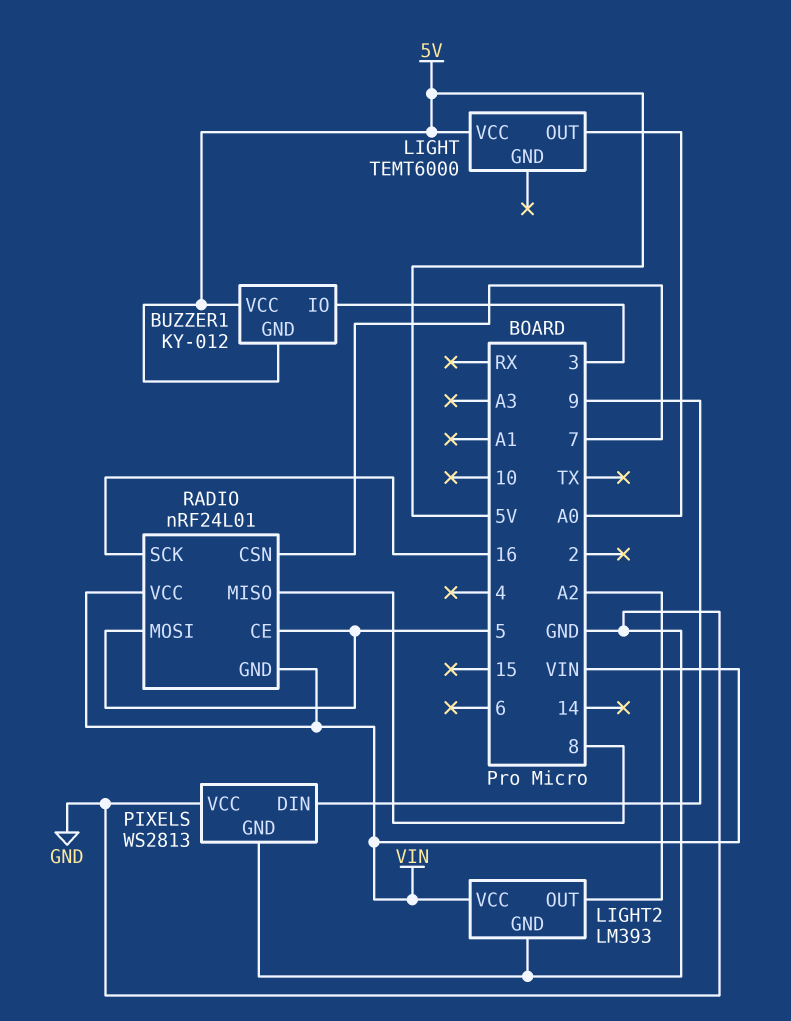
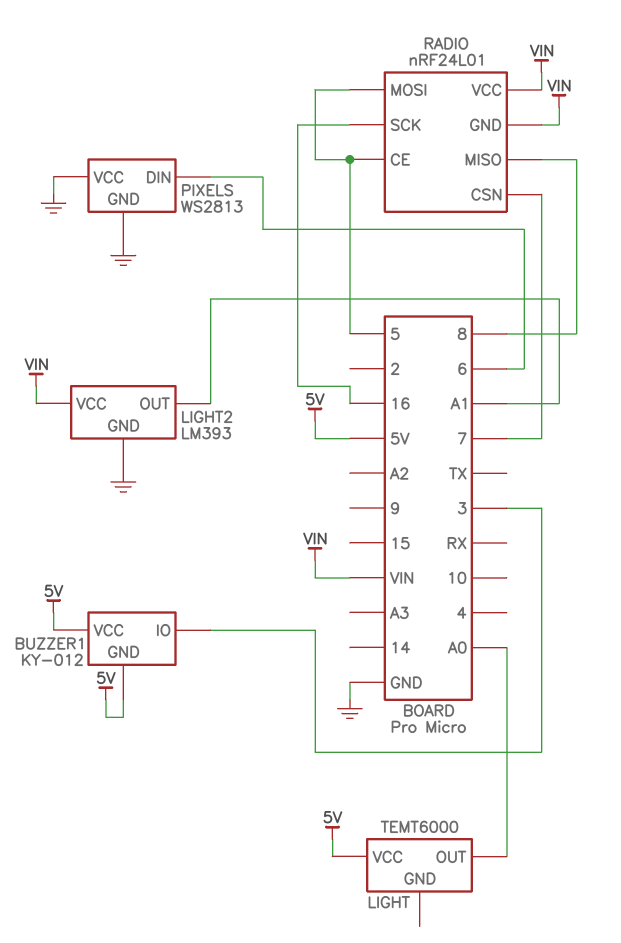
LIGHT2 pin OUT: A2 -> A1
PIXELS pin DIN: 9 -> 6

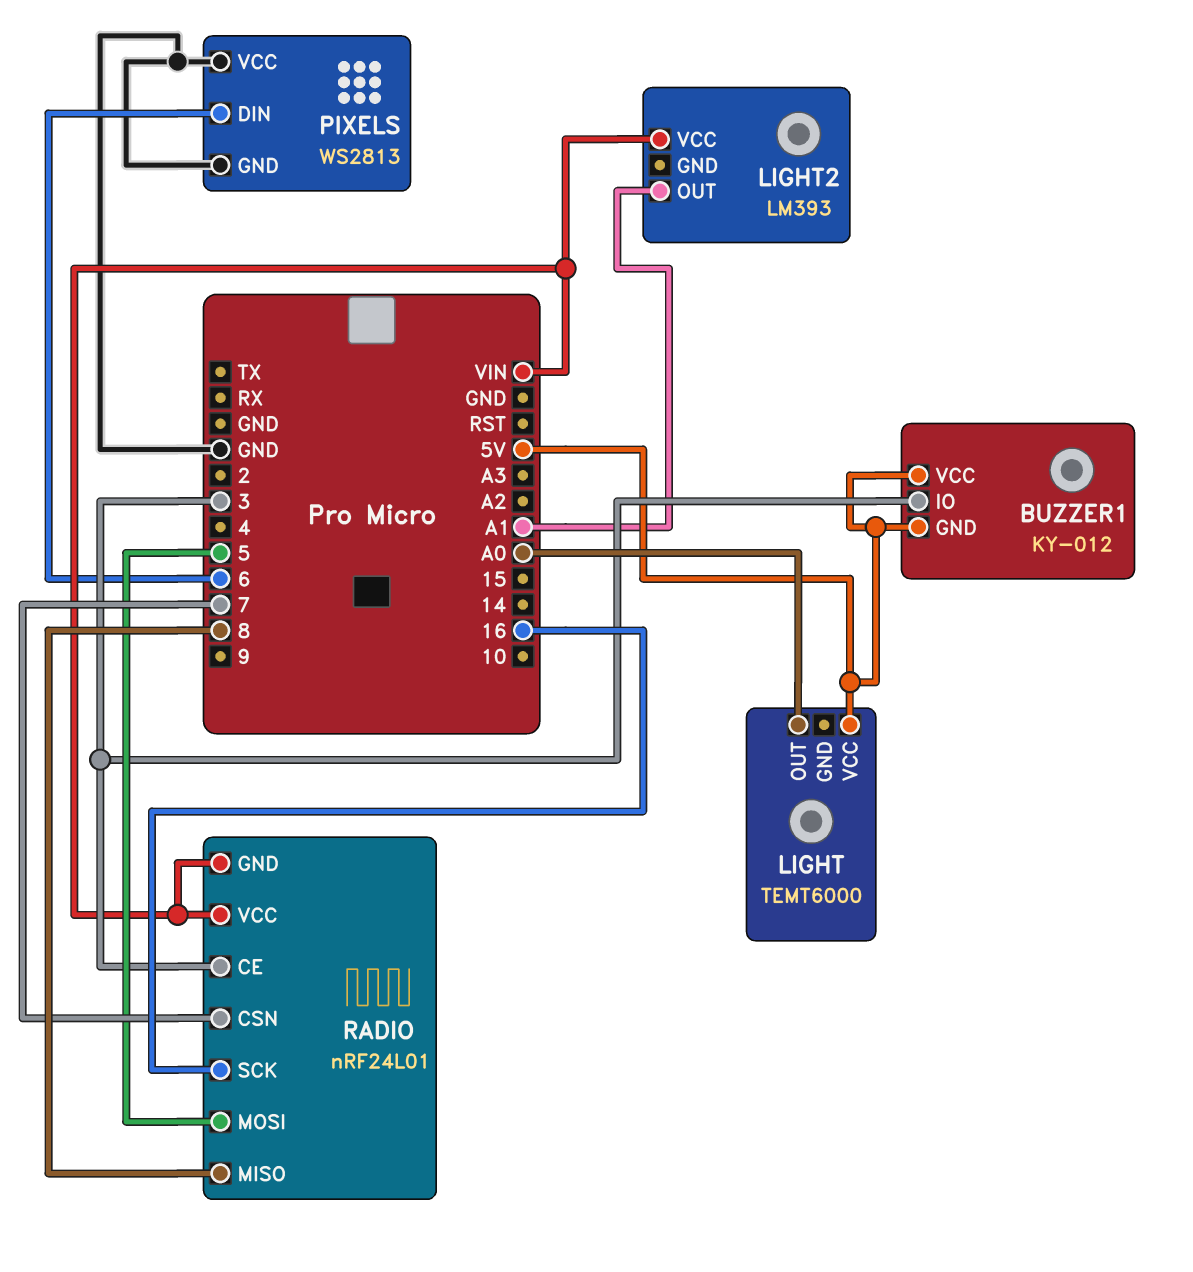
LIGHT2 pin GND: GND -> none
RADIO pin CE: 5 -> 3

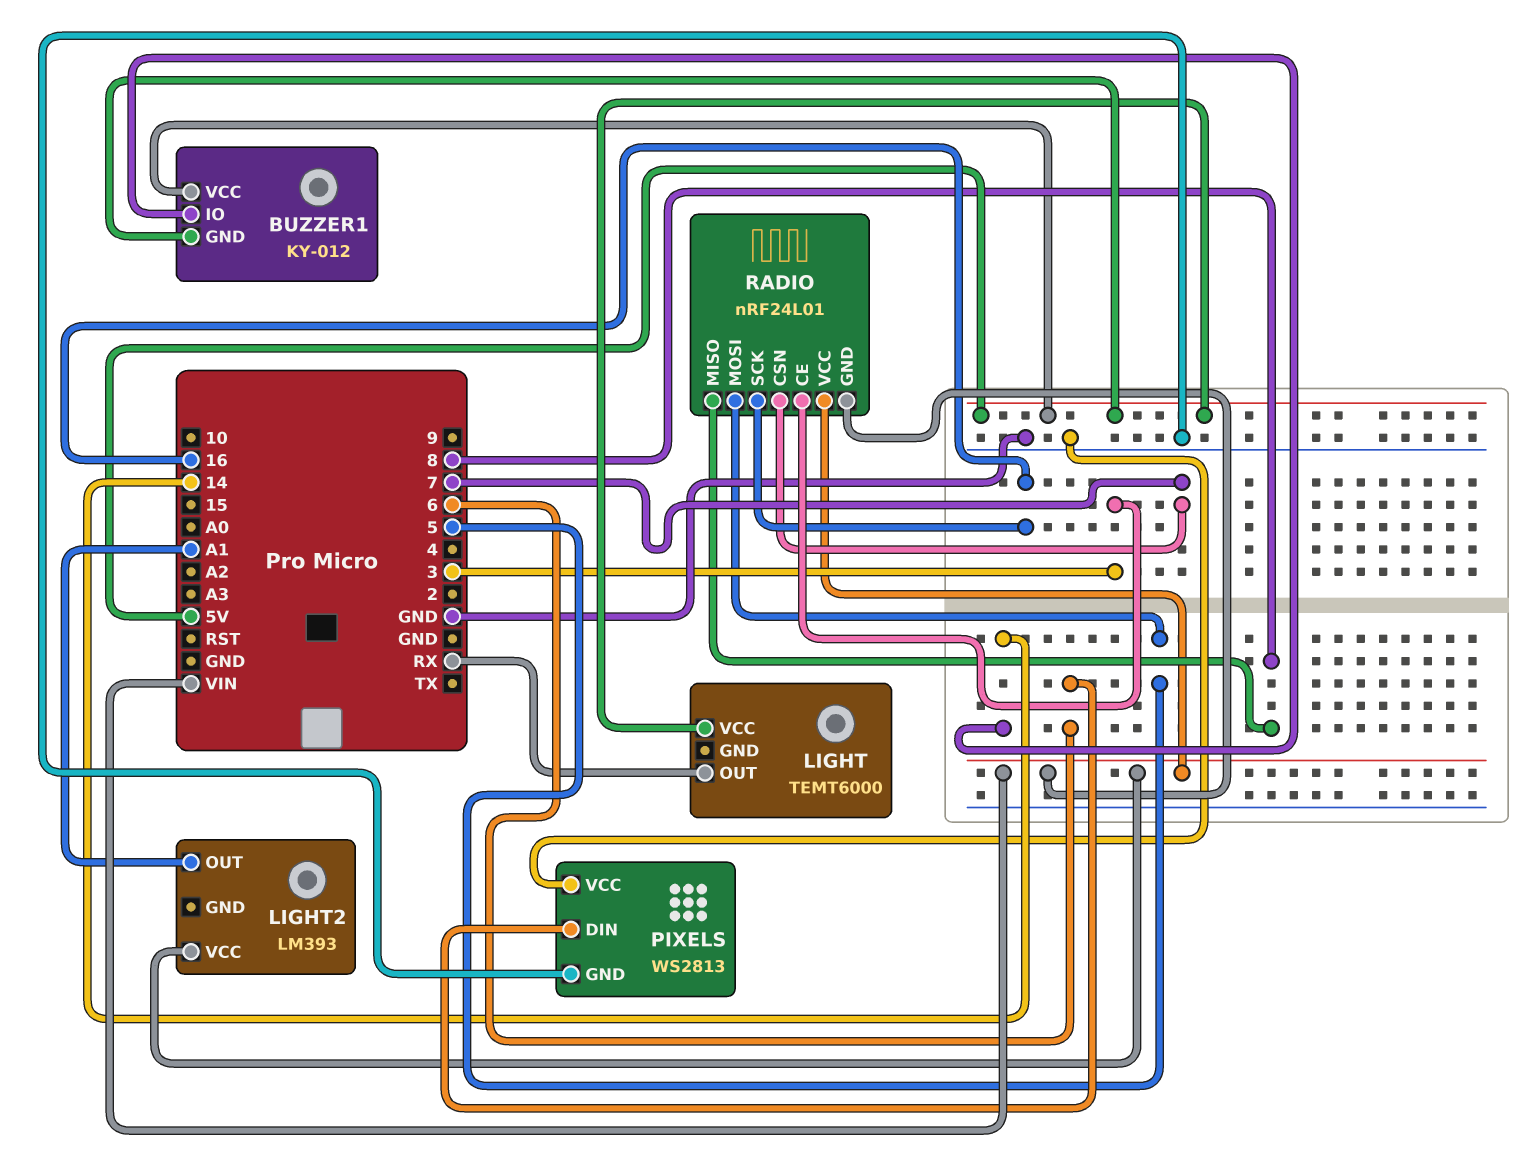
BUZZER1 pin IO: 3 -> 14
LIGHT pin OUT: A0 -> RX

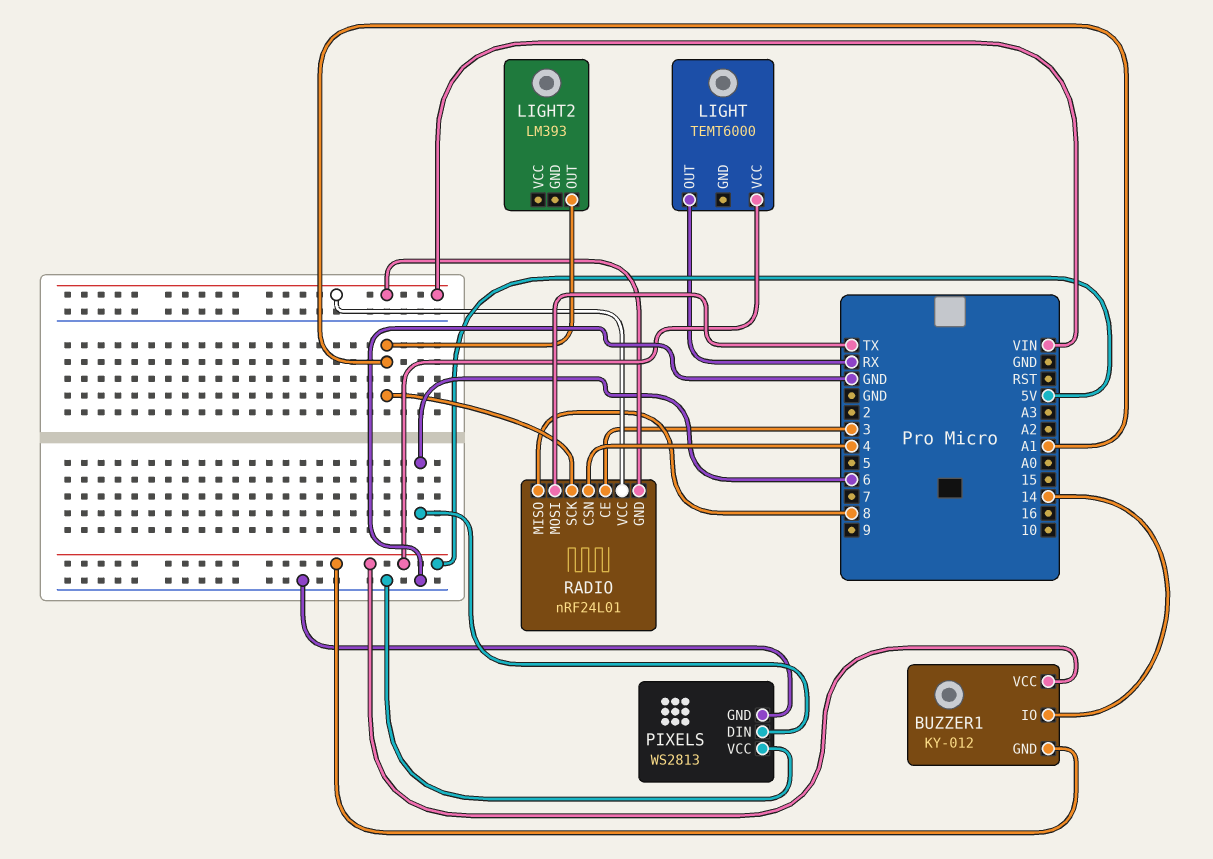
LIGHT2 pin VCC: VIN -> none
RADIO pin CSN: 7 -> 4
RADIO pin MOSI: 5 -> TX
RADIO pin SCK: 16 -> A1

